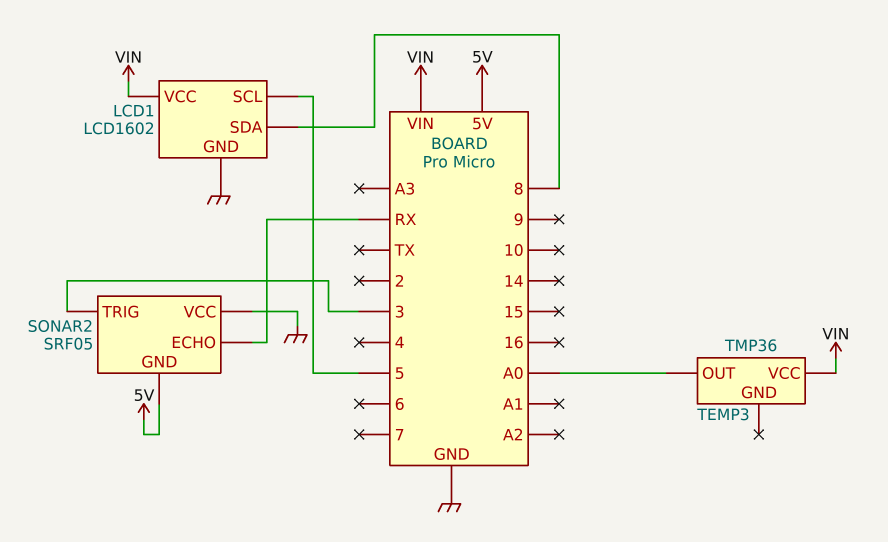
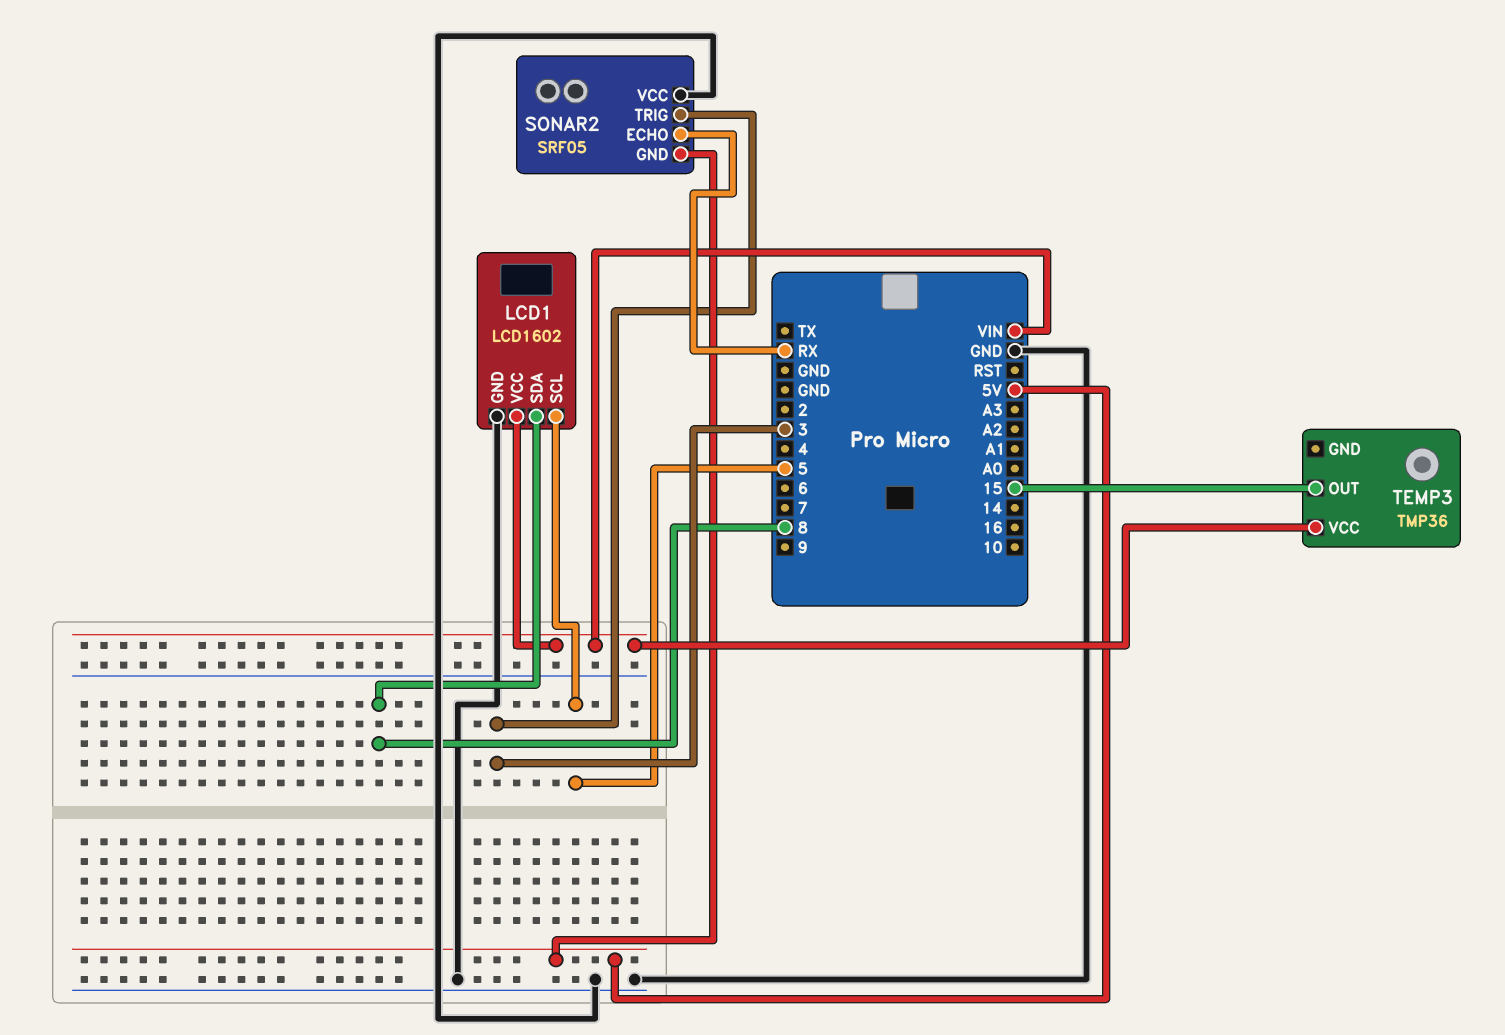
TEMP3 pin OUT: A0 -> 15

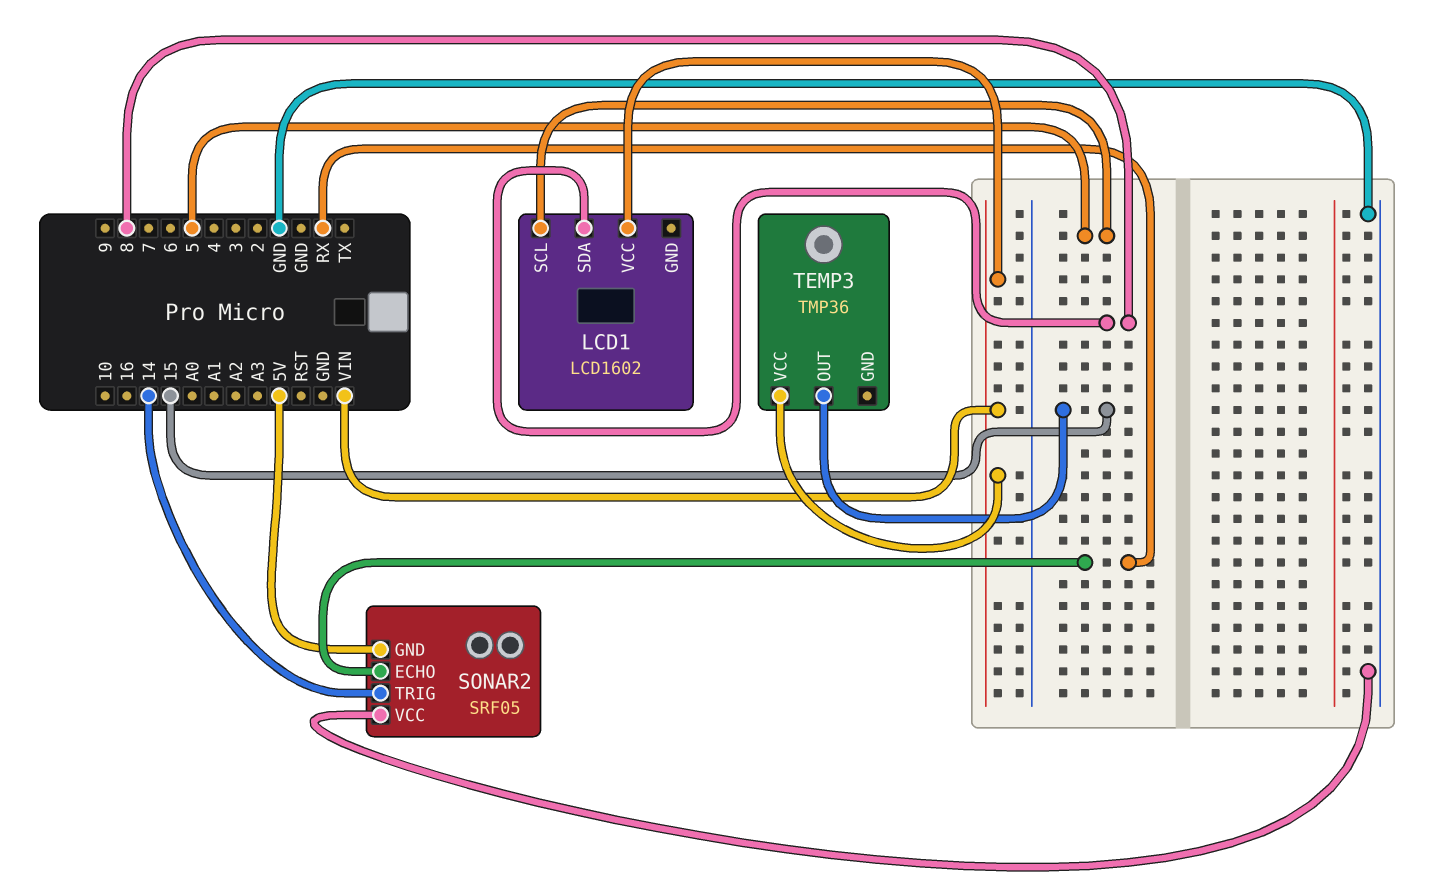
LCD1 pin GND: GND -> none
SONAR2 pin TRIG: 3 -> 14

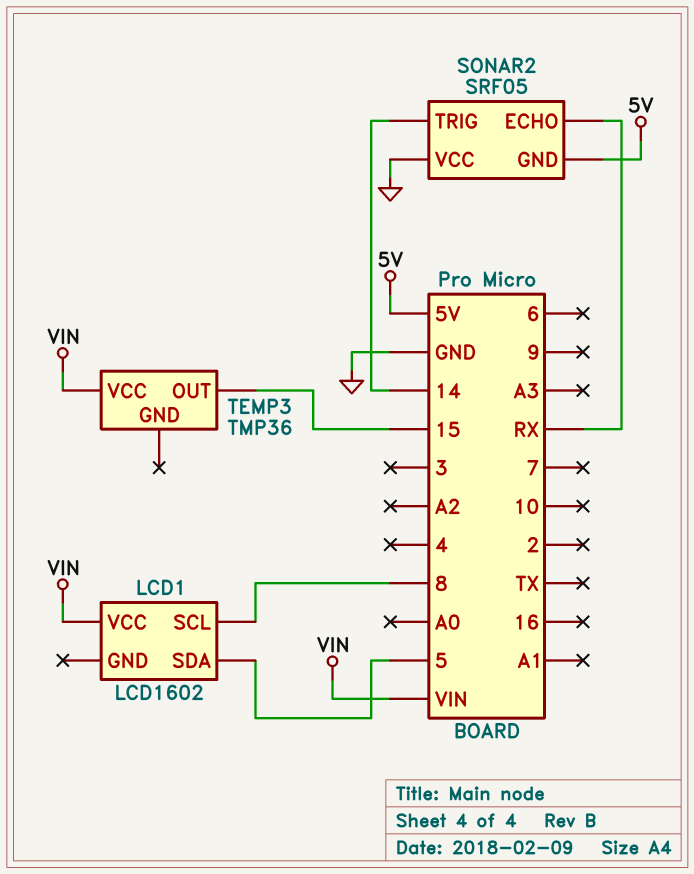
LCD1 pin SCL: 5 -> 8
LCD1 pin SDA: 8 -> 5

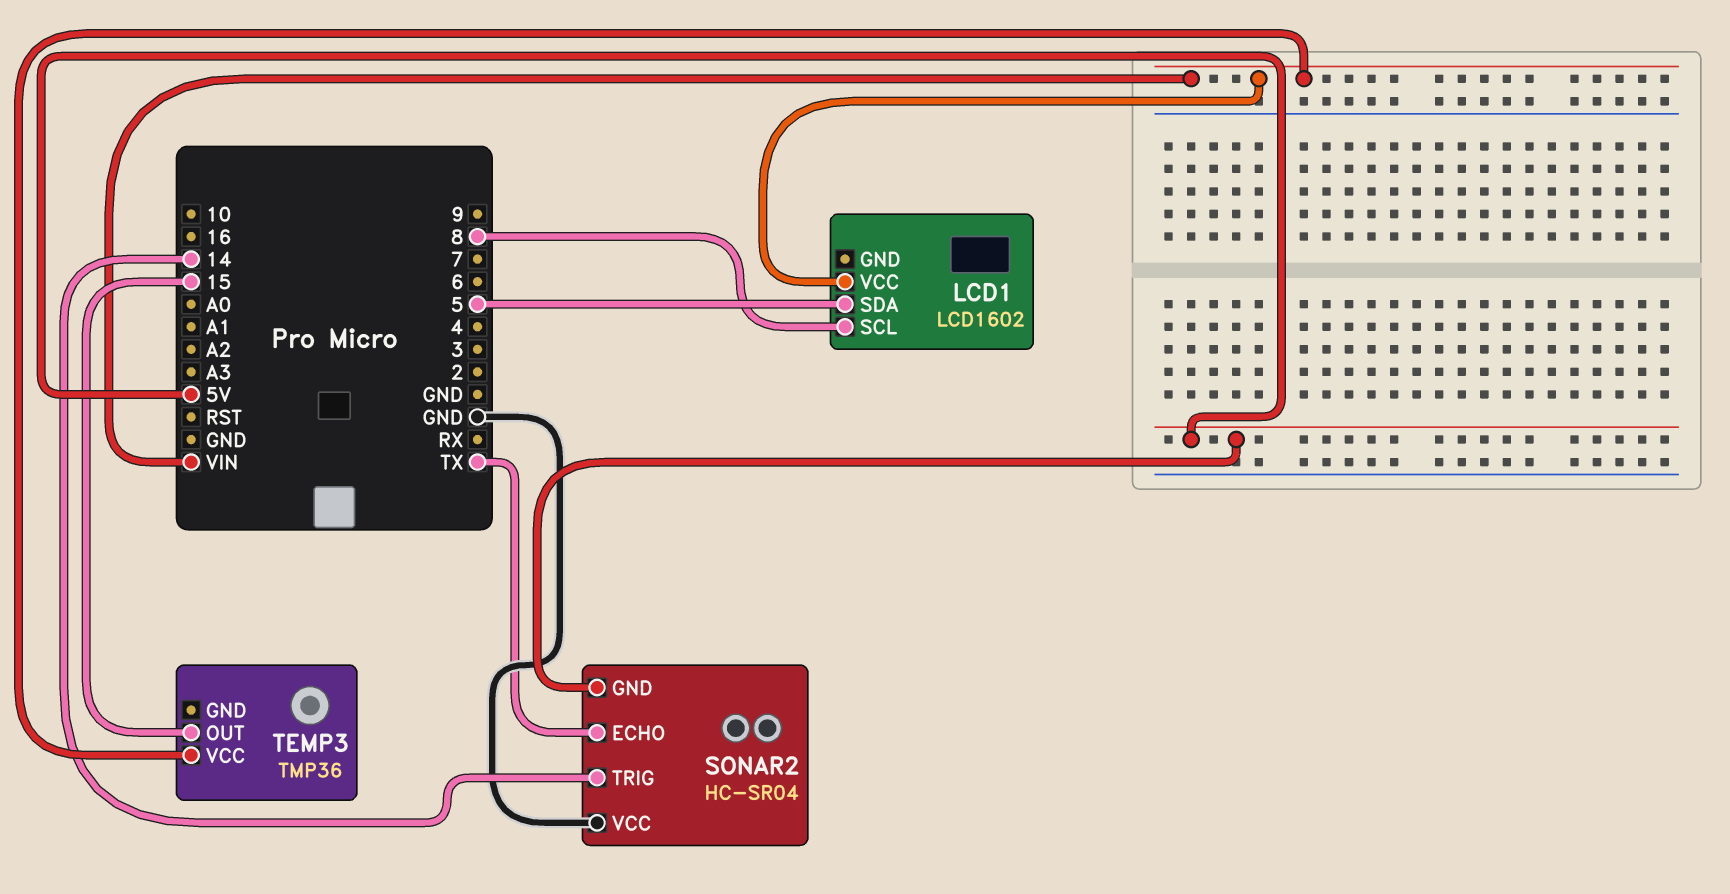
SONAR2: SRF05 -> HC-SR04
SONAR2 pin ECHO: RX -> TX

